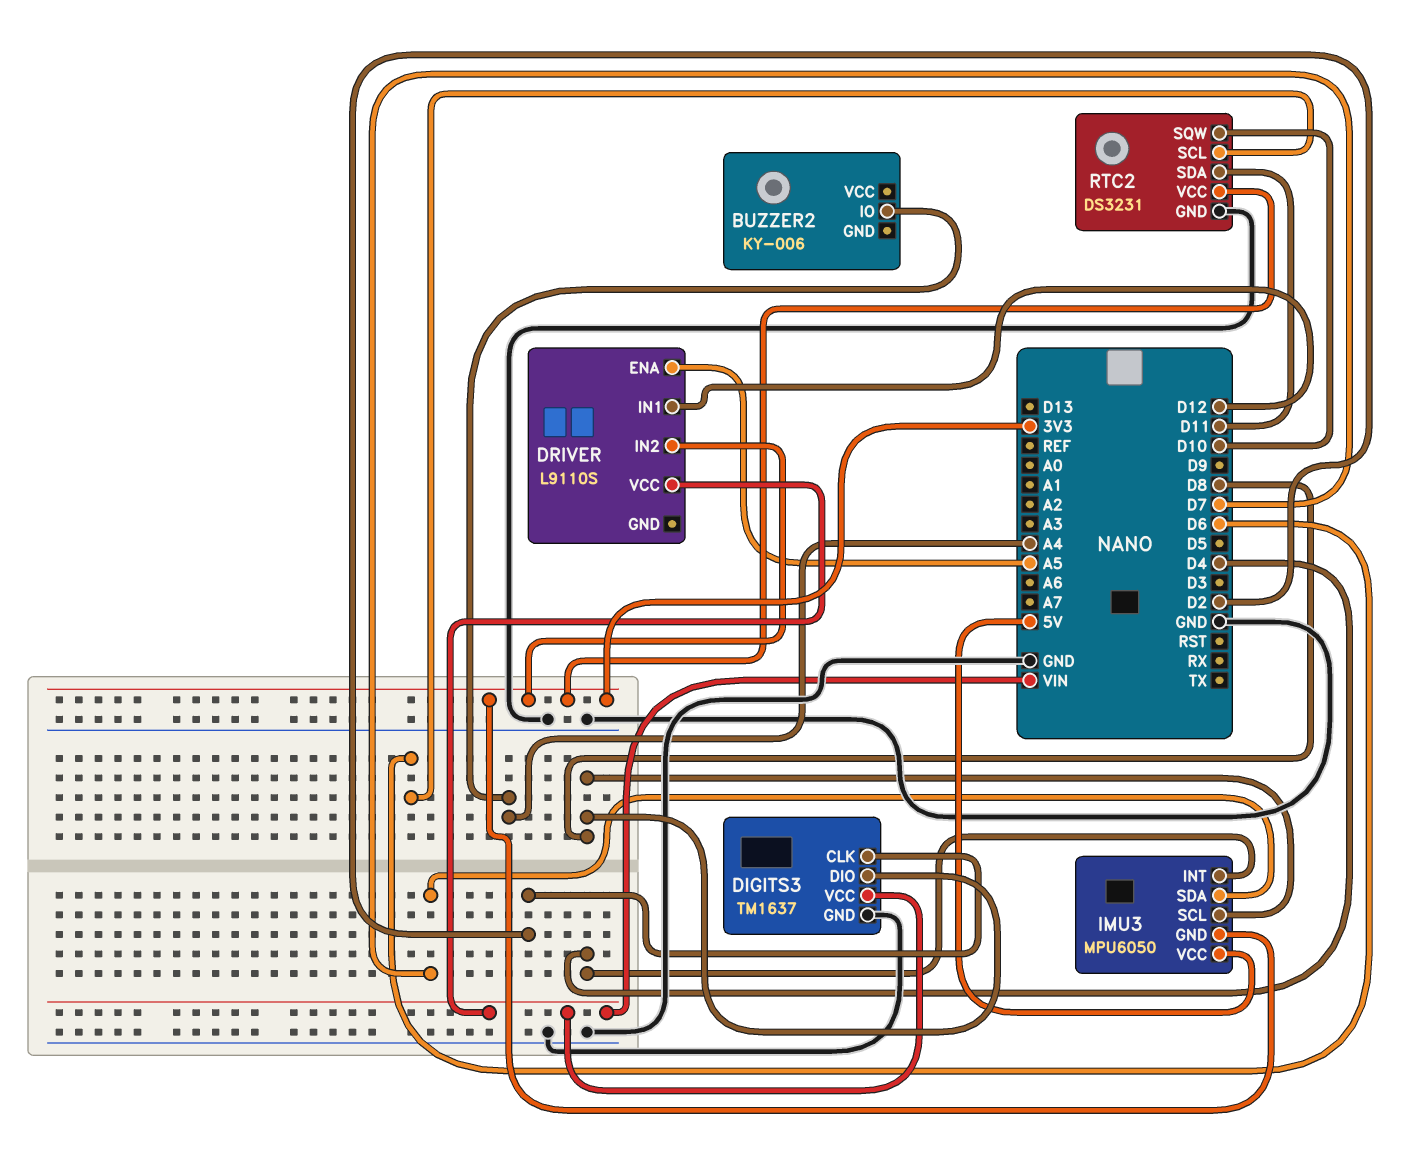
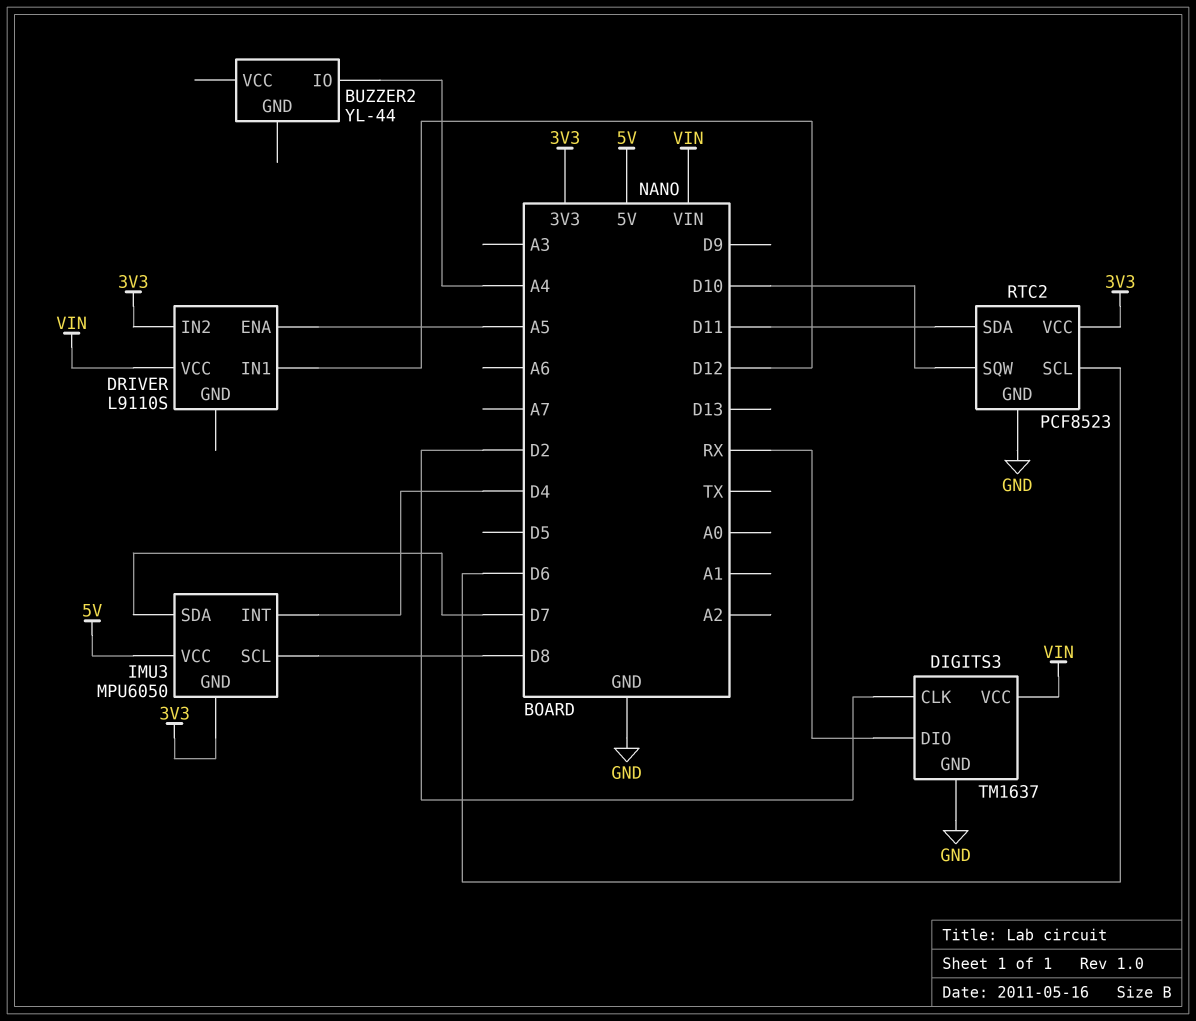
BUZZER2: KY-006 -> YL-44
DIGITS3 pin DIO: D8 -> RX
RTC2: DS3231 -> PCF8523

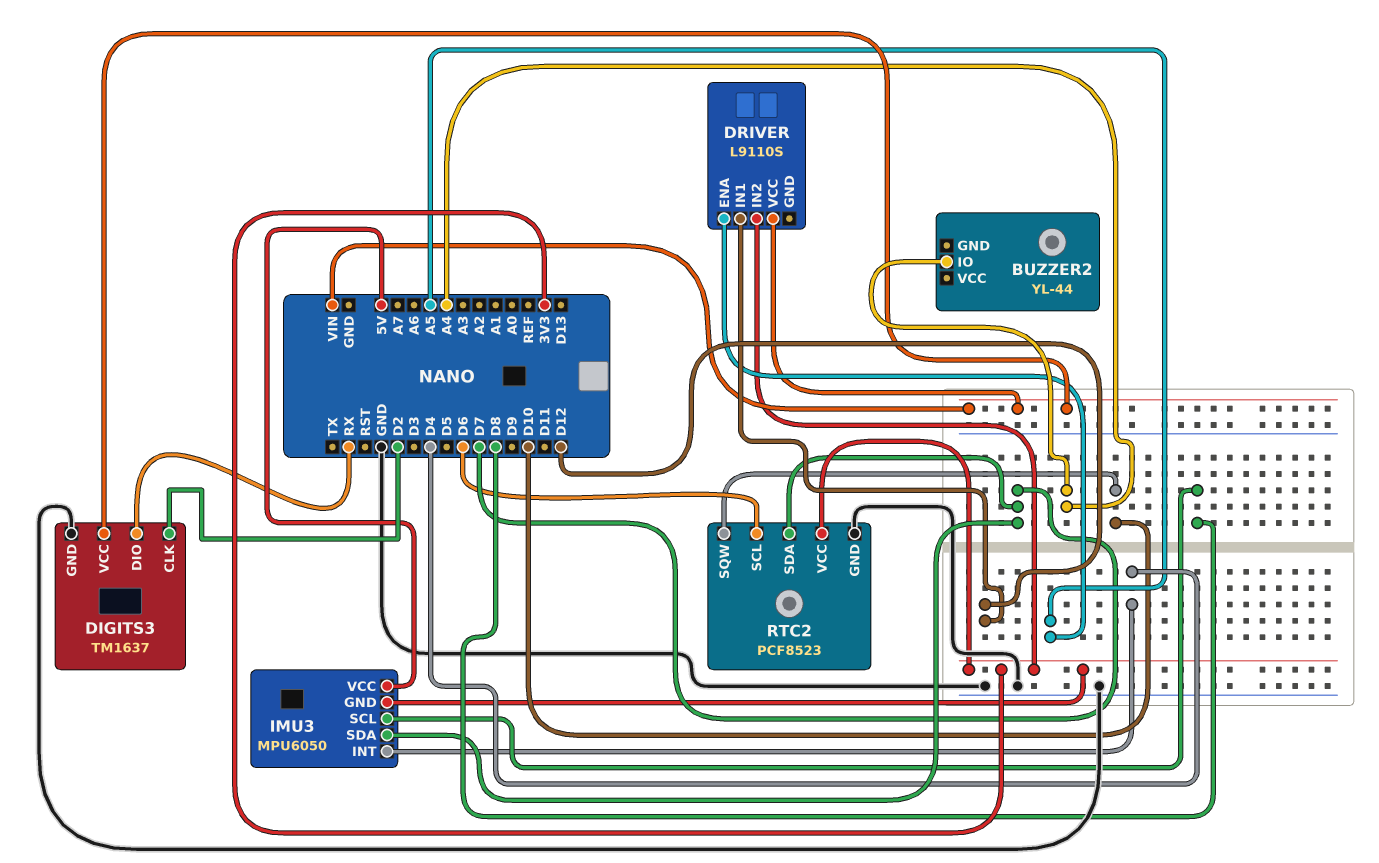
RTC2 pin SDA: D11 -> D7

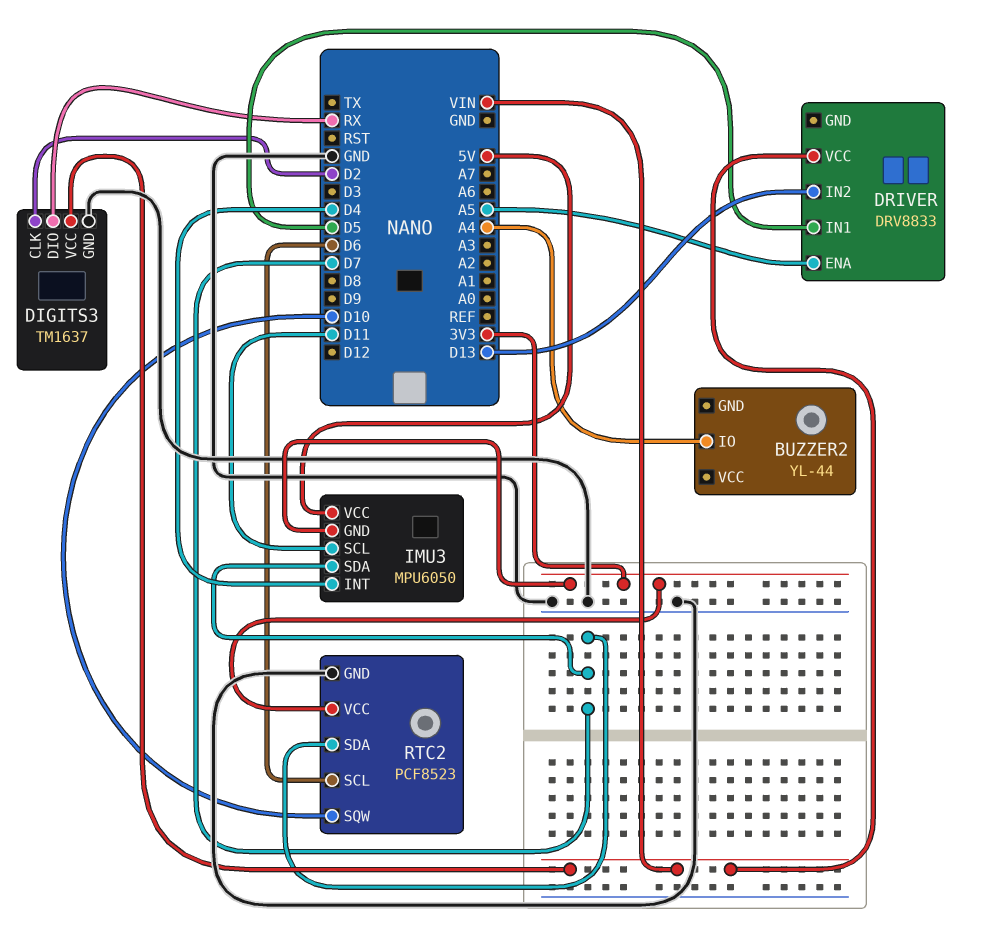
DRIVER: L9110S -> DRV8833
DRIVER pin IN1: D12 -> D5
DRIVER pin IN2: 3V3 -> D13
IMU3 pin SCL: D8 -> D11

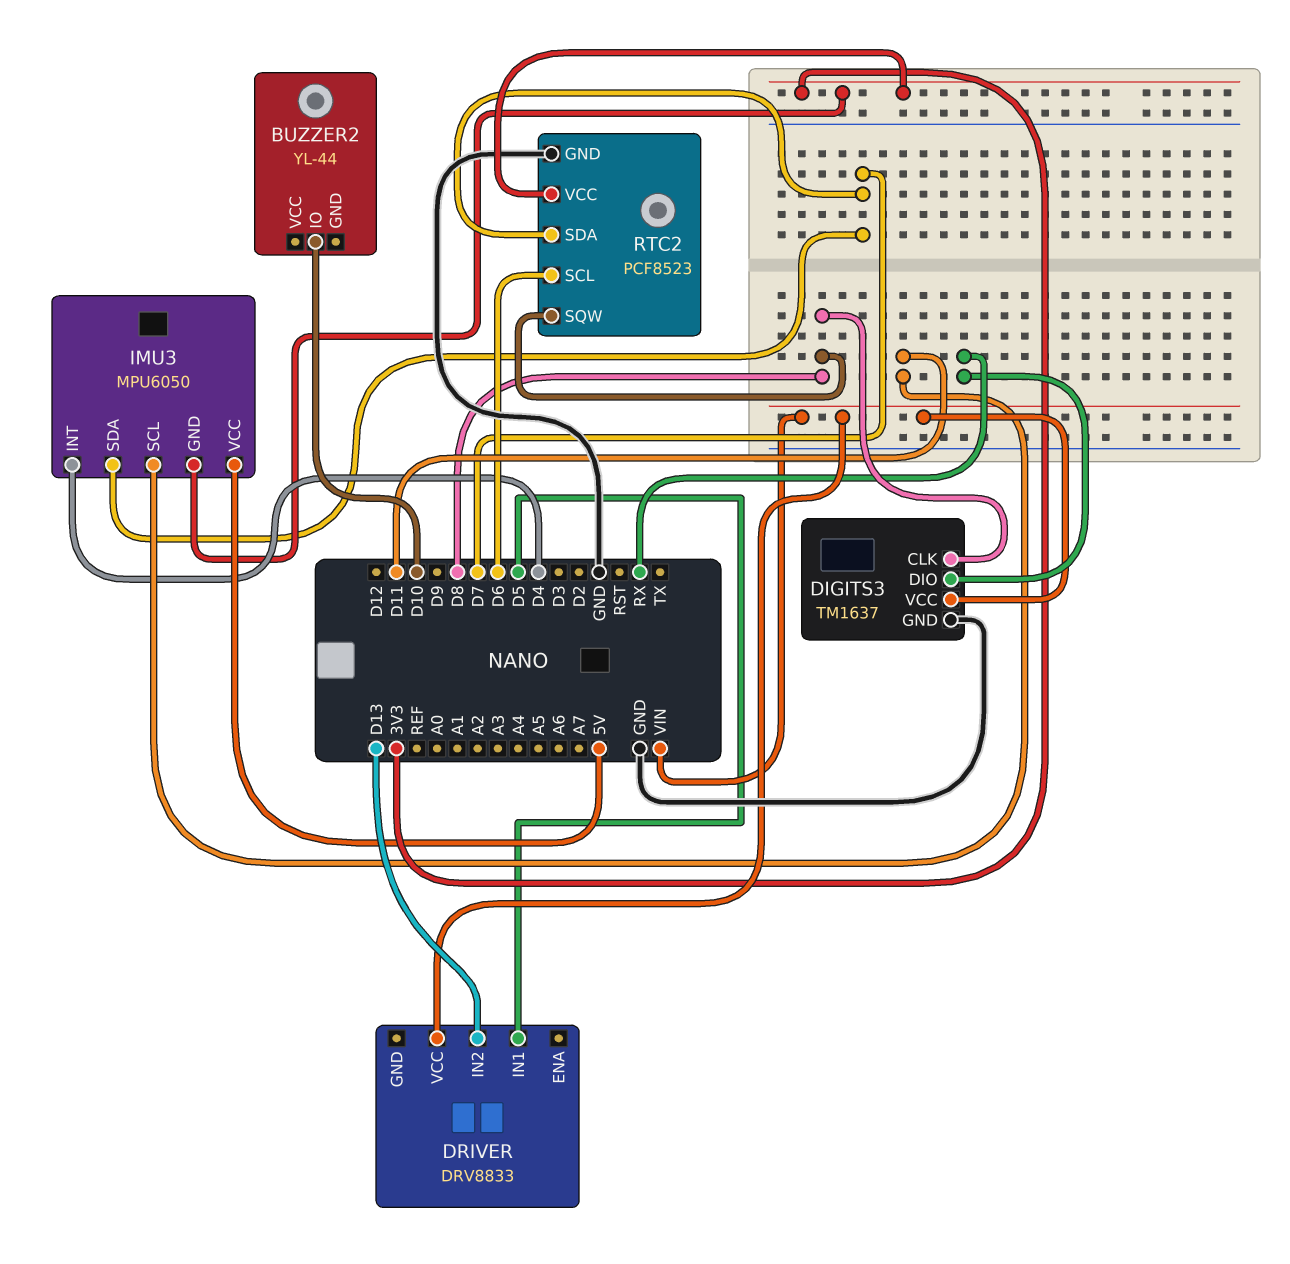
BUZZER2 pin IO: A4 -> D10
DIGITS3 pin CLK: D2 -> D8
DRIVER pin ENA: A5 -> none
RTC2 pin SQW: D10 -> D8

